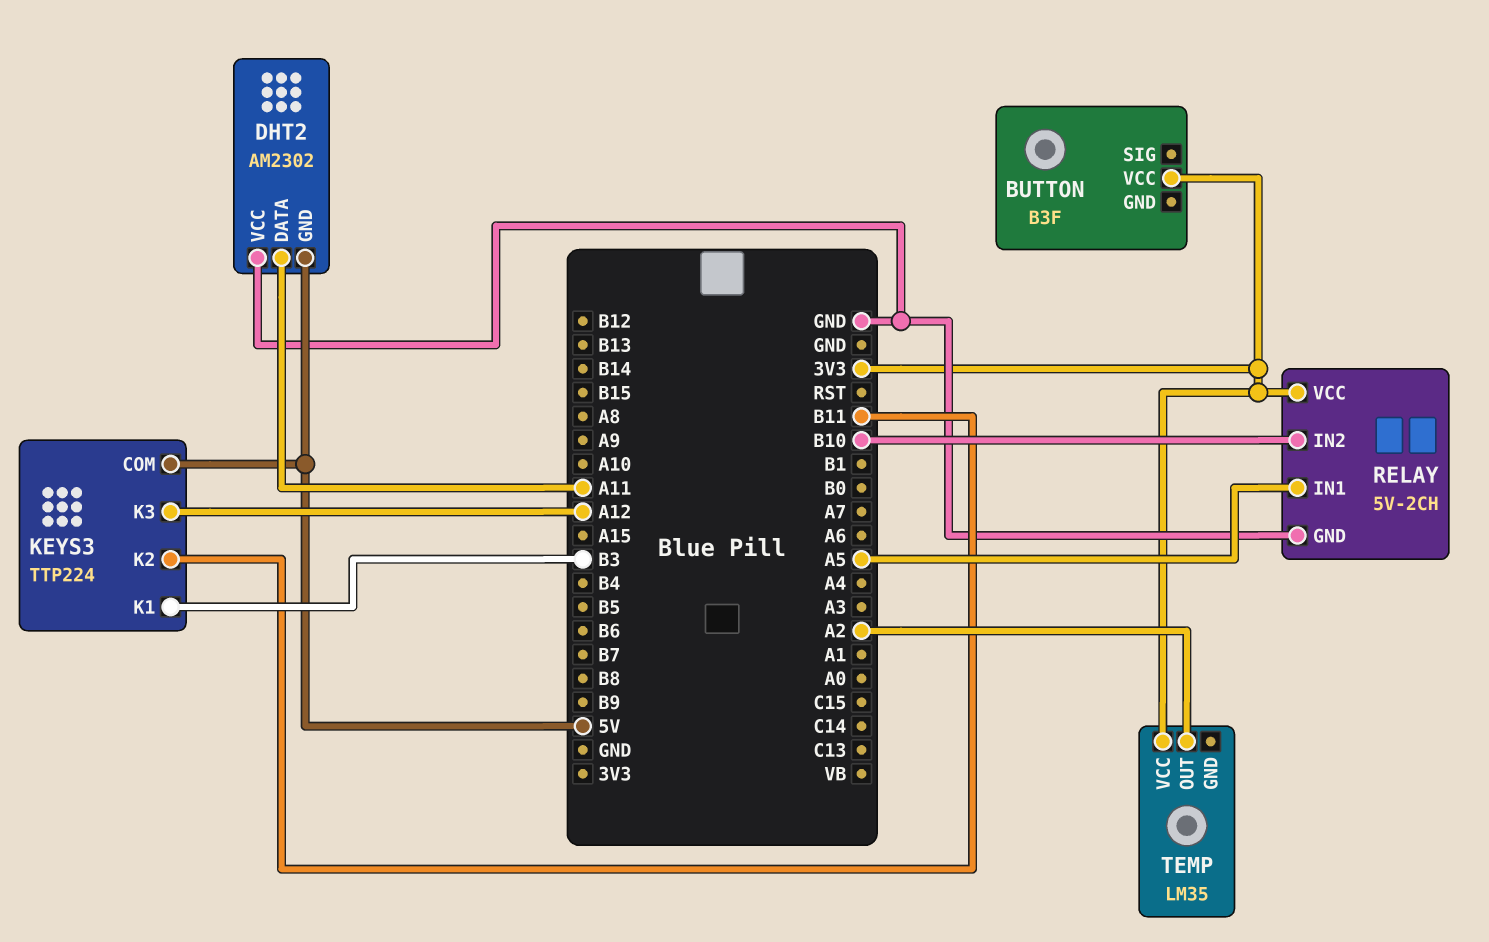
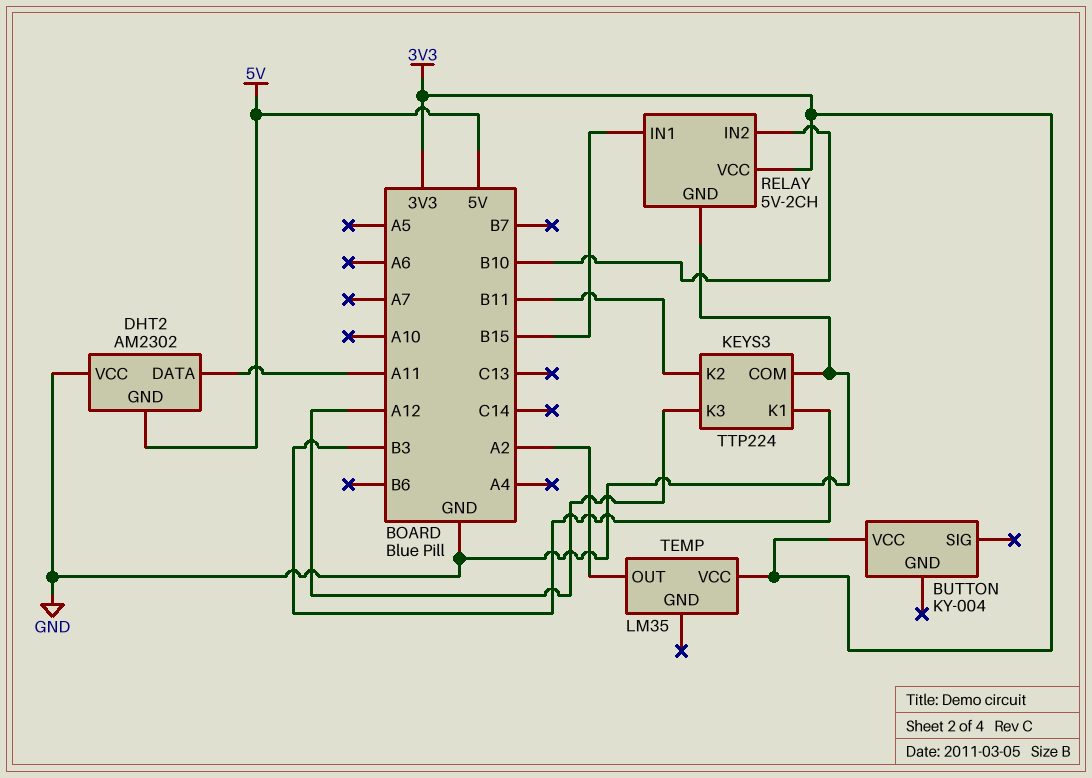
BUTTON: B3F -> KY-004
KEYS3 pin COM: 5V -> GND
RELAY pin IN1: A5 -> B15

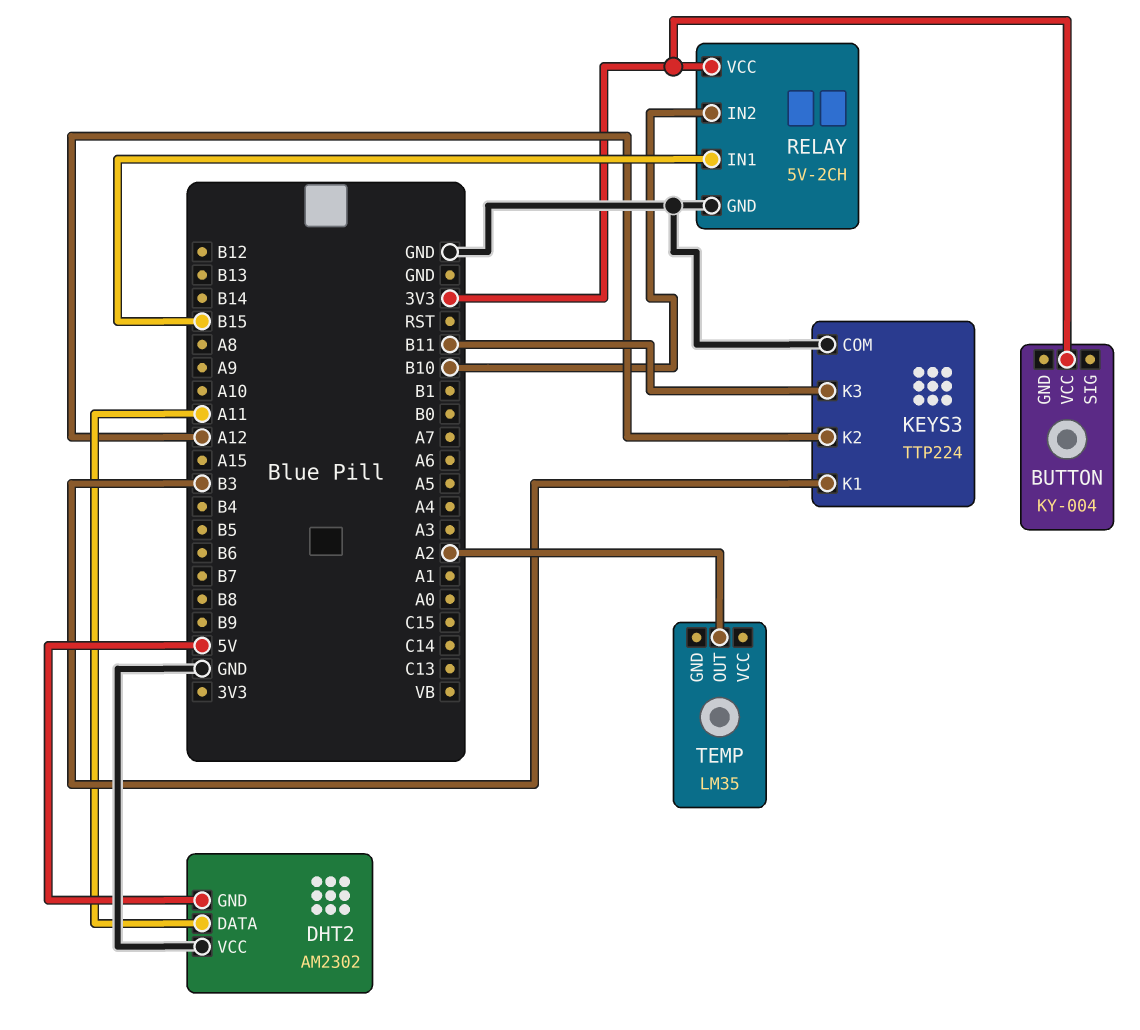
KEYS3 pin K2: B11 -> A12
KEYS3 pin K3: A12 -> B11
TEMP pin VCC: 3V3 -> none

